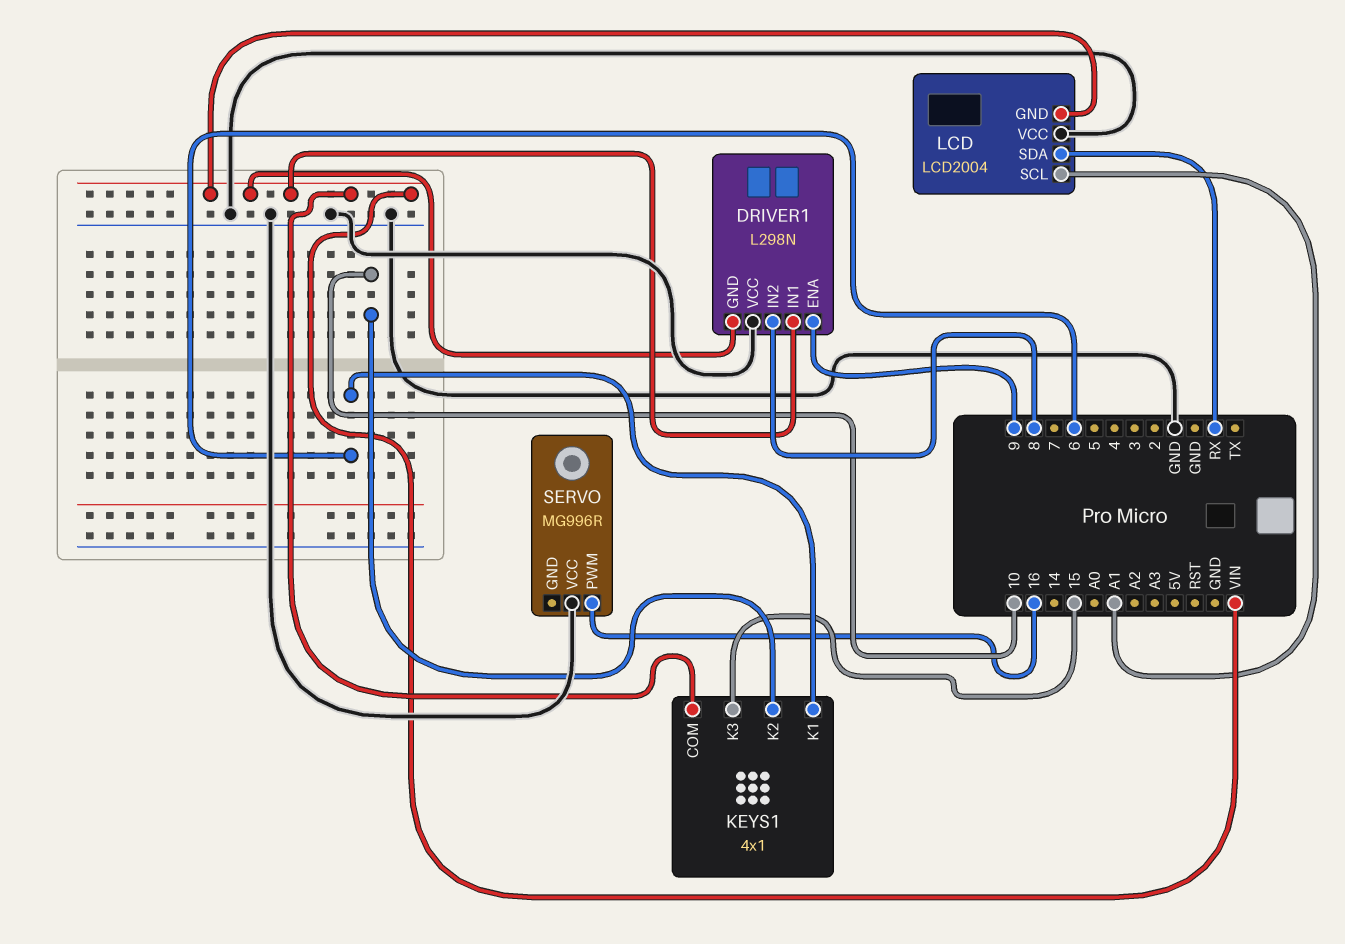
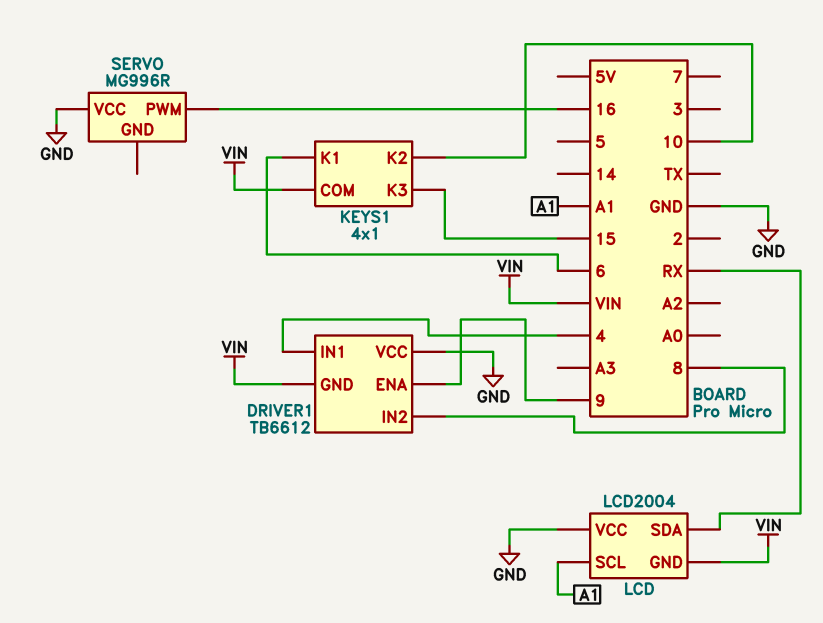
DRIVER1: L298N -> TB6612
DRIVER1 pin IN1: VIN -> 4

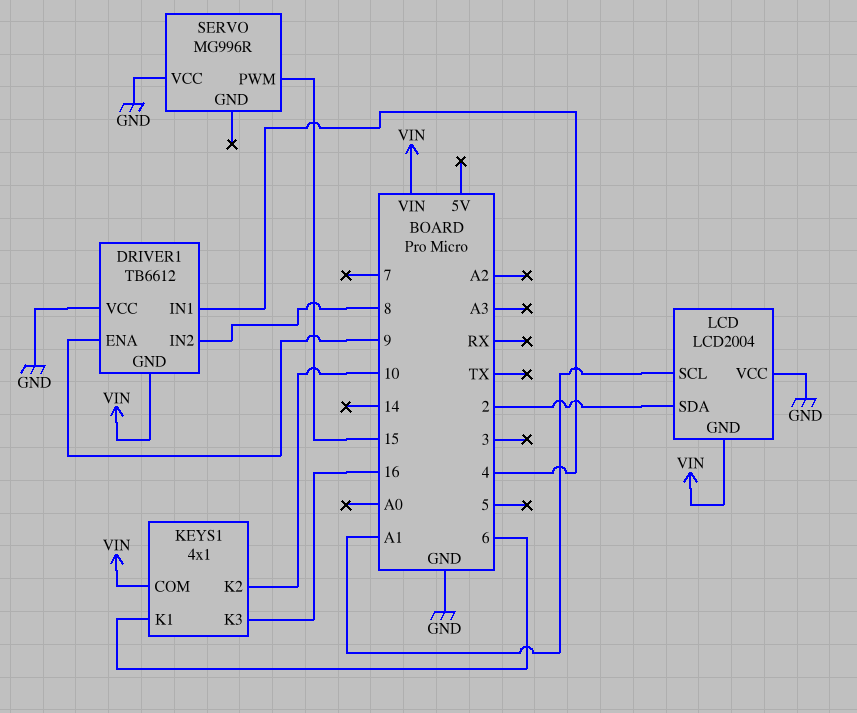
KEYS1 pin K3: 15 -> 16
LCD pin SDA: RX -> 2
SERVO pin PWM: 16 -> 15

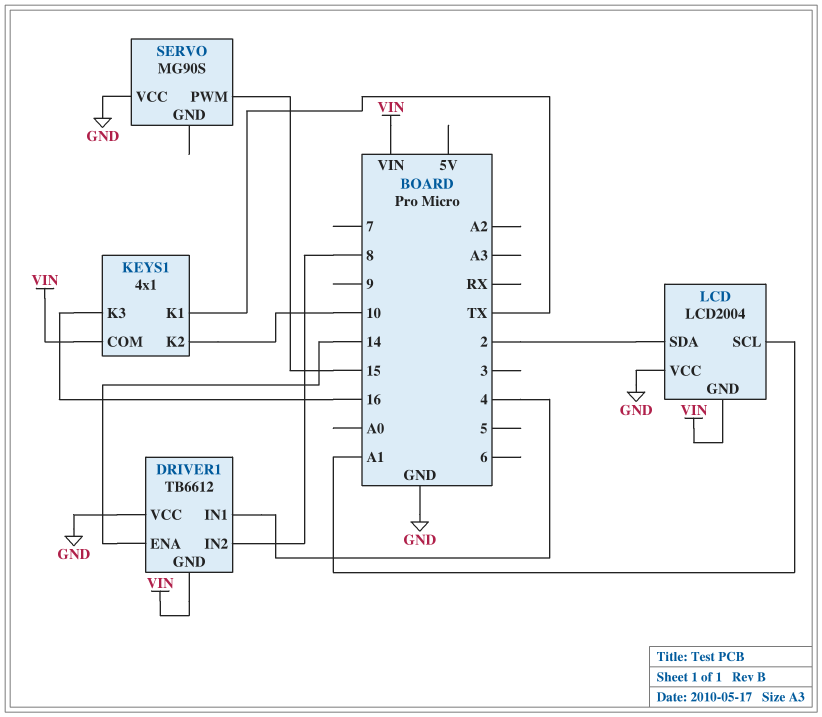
DRIVER1 pin ENA: 9 -> 14
KEYS1 pin K1: 6 -> TX
SERVO: MG996R -> MG90S

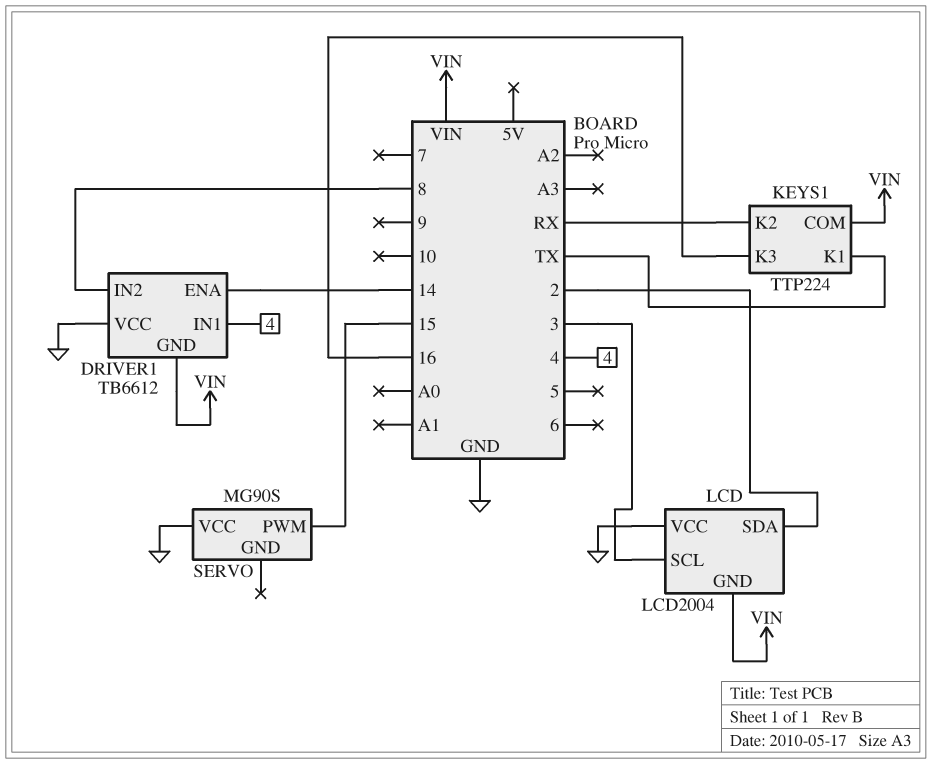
KEYS1: 4x1 -> TTP224
KEYS1 pin K2: 10 -> RX
LCD pin SCL: A1 -> 3

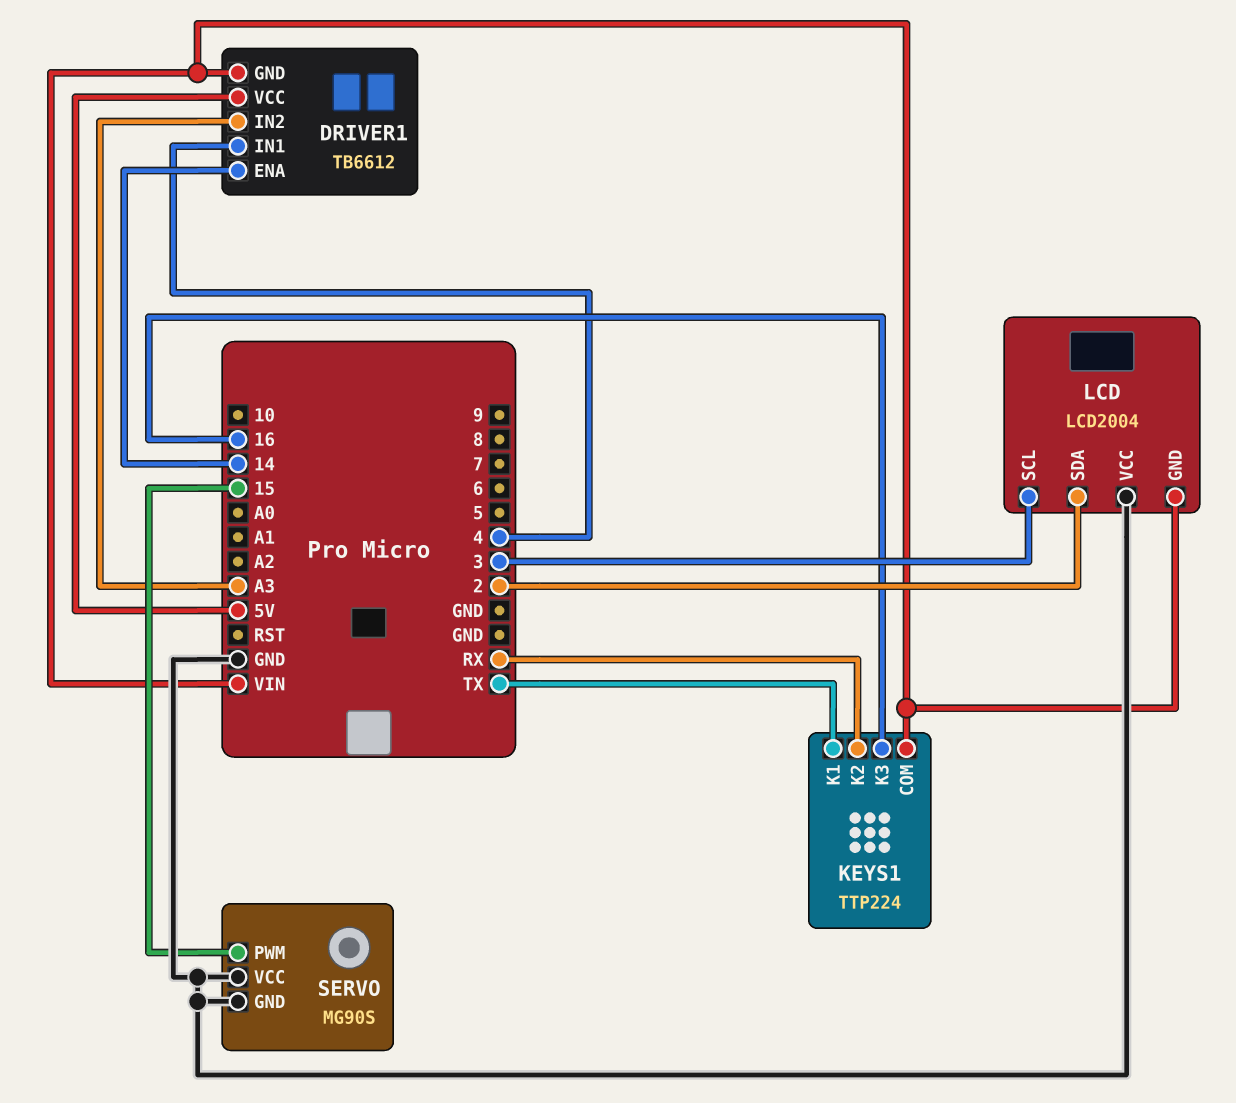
DRIVER1 pin IN2: 8 -> A3
DRIVER1 pin VCC: GND -> 5V
SERVO pin GND: none -> GND

